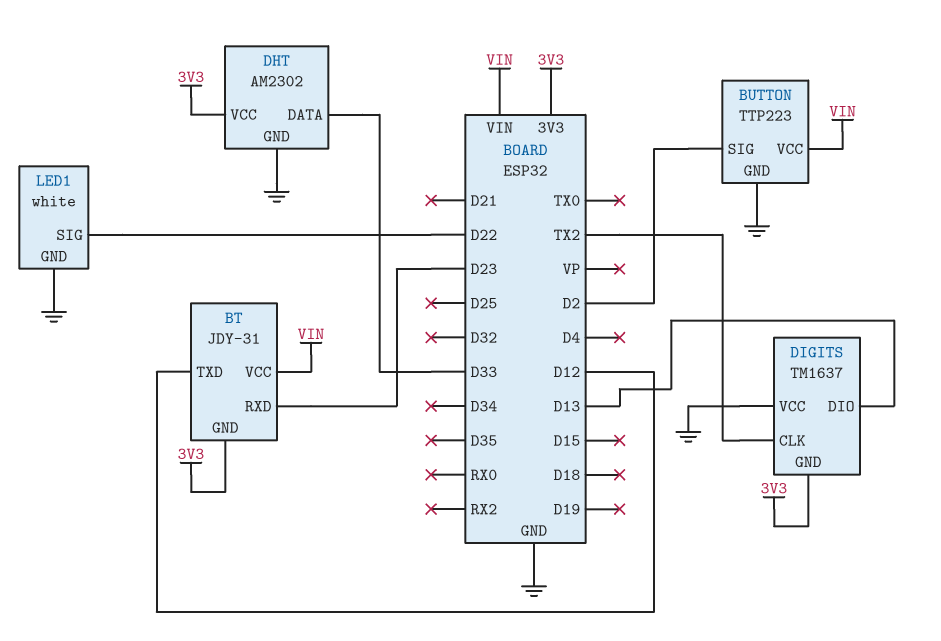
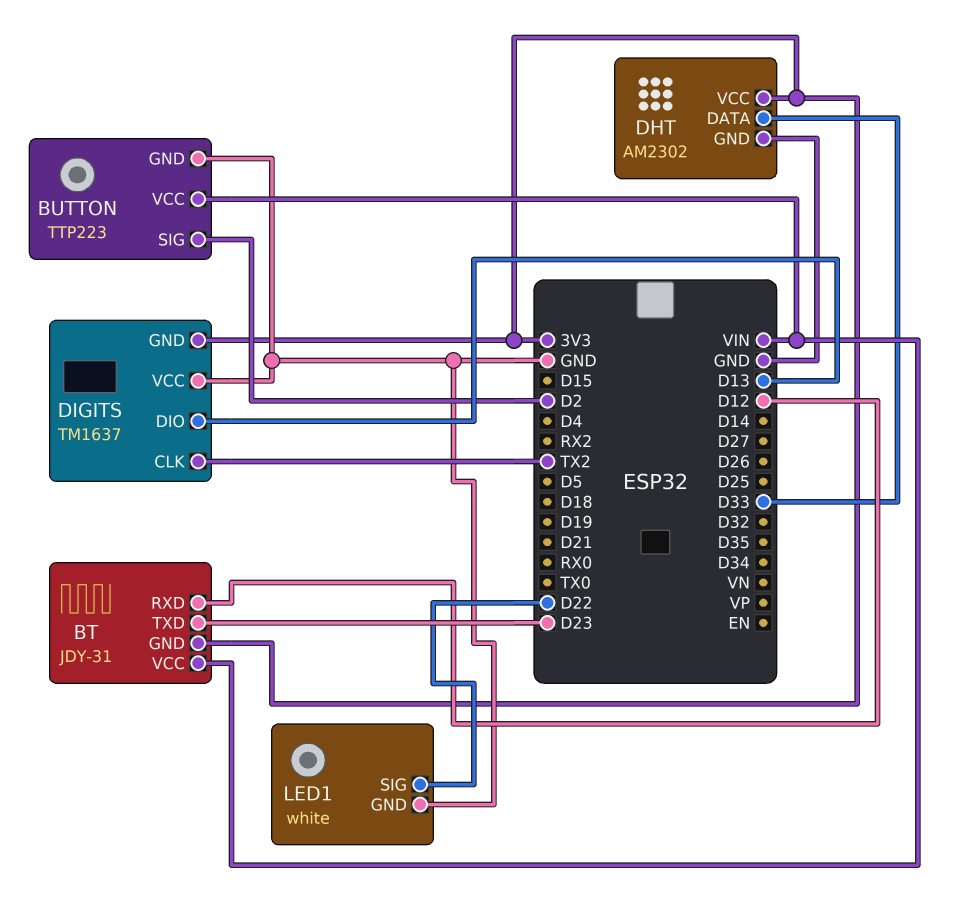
BT pin RXD: D23 -> D12
BT pin TXD: D12 -> D23

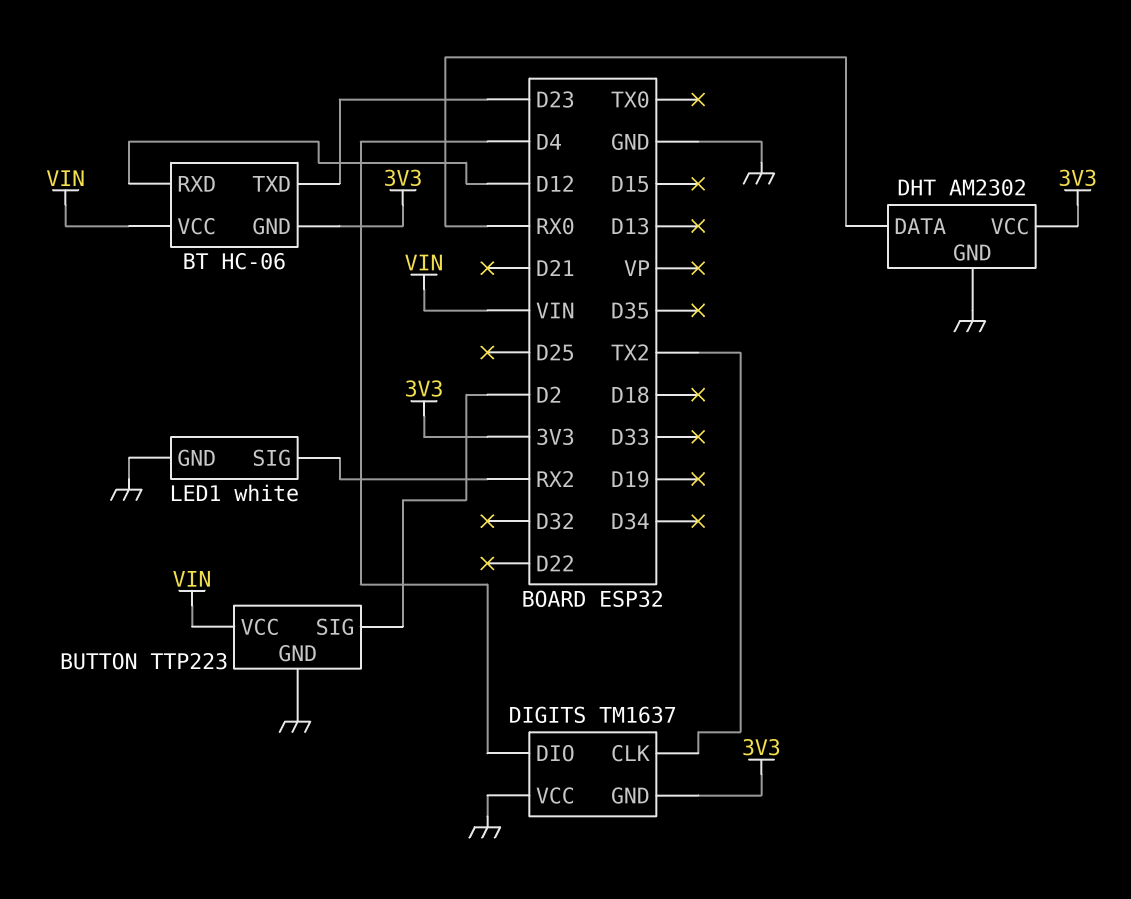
BT: JDY-31 -> HC-06
DHT pin DATA: D33 -> RX0
DIGITS pin DIO: D13 -> D4
LED1 pin SIG: D22 -> RX2

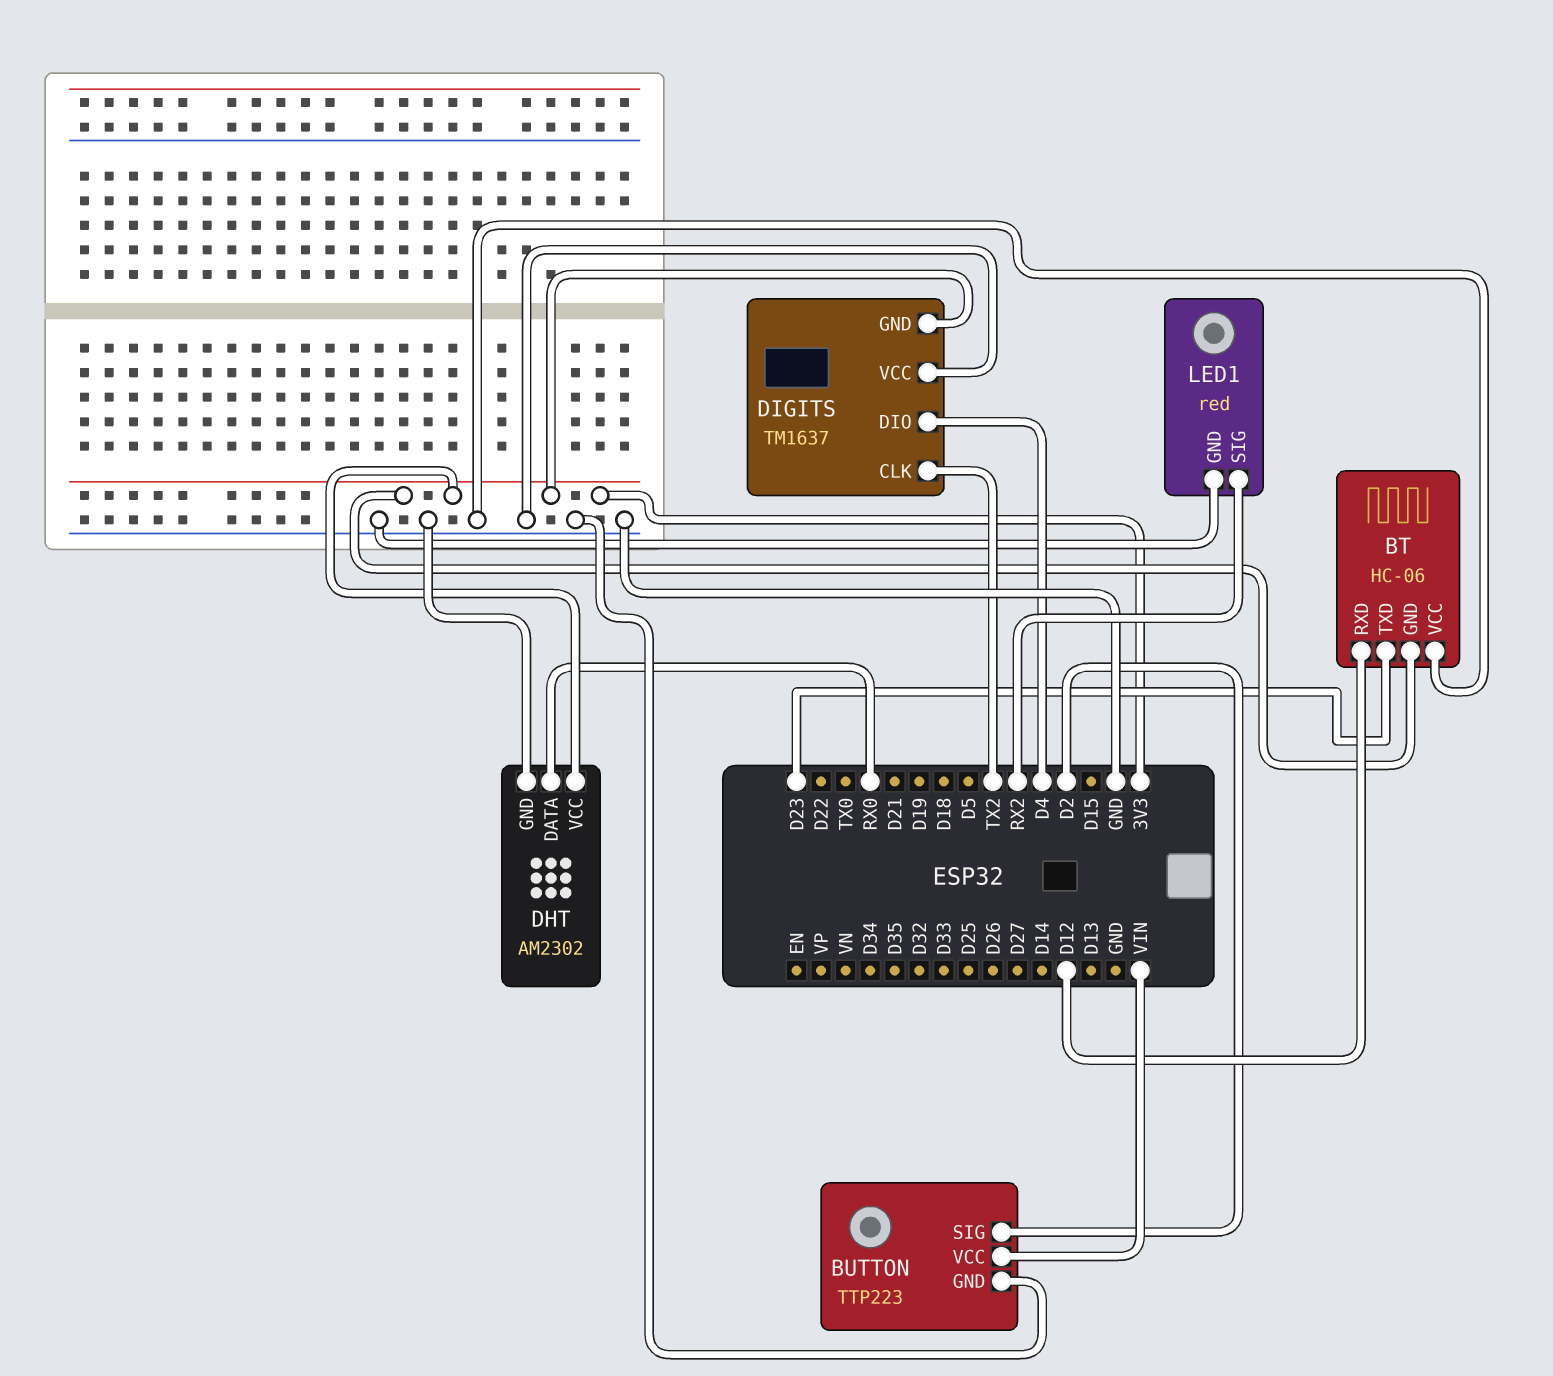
BT pin VCC: VIN -> GND
LED1: white -> red

